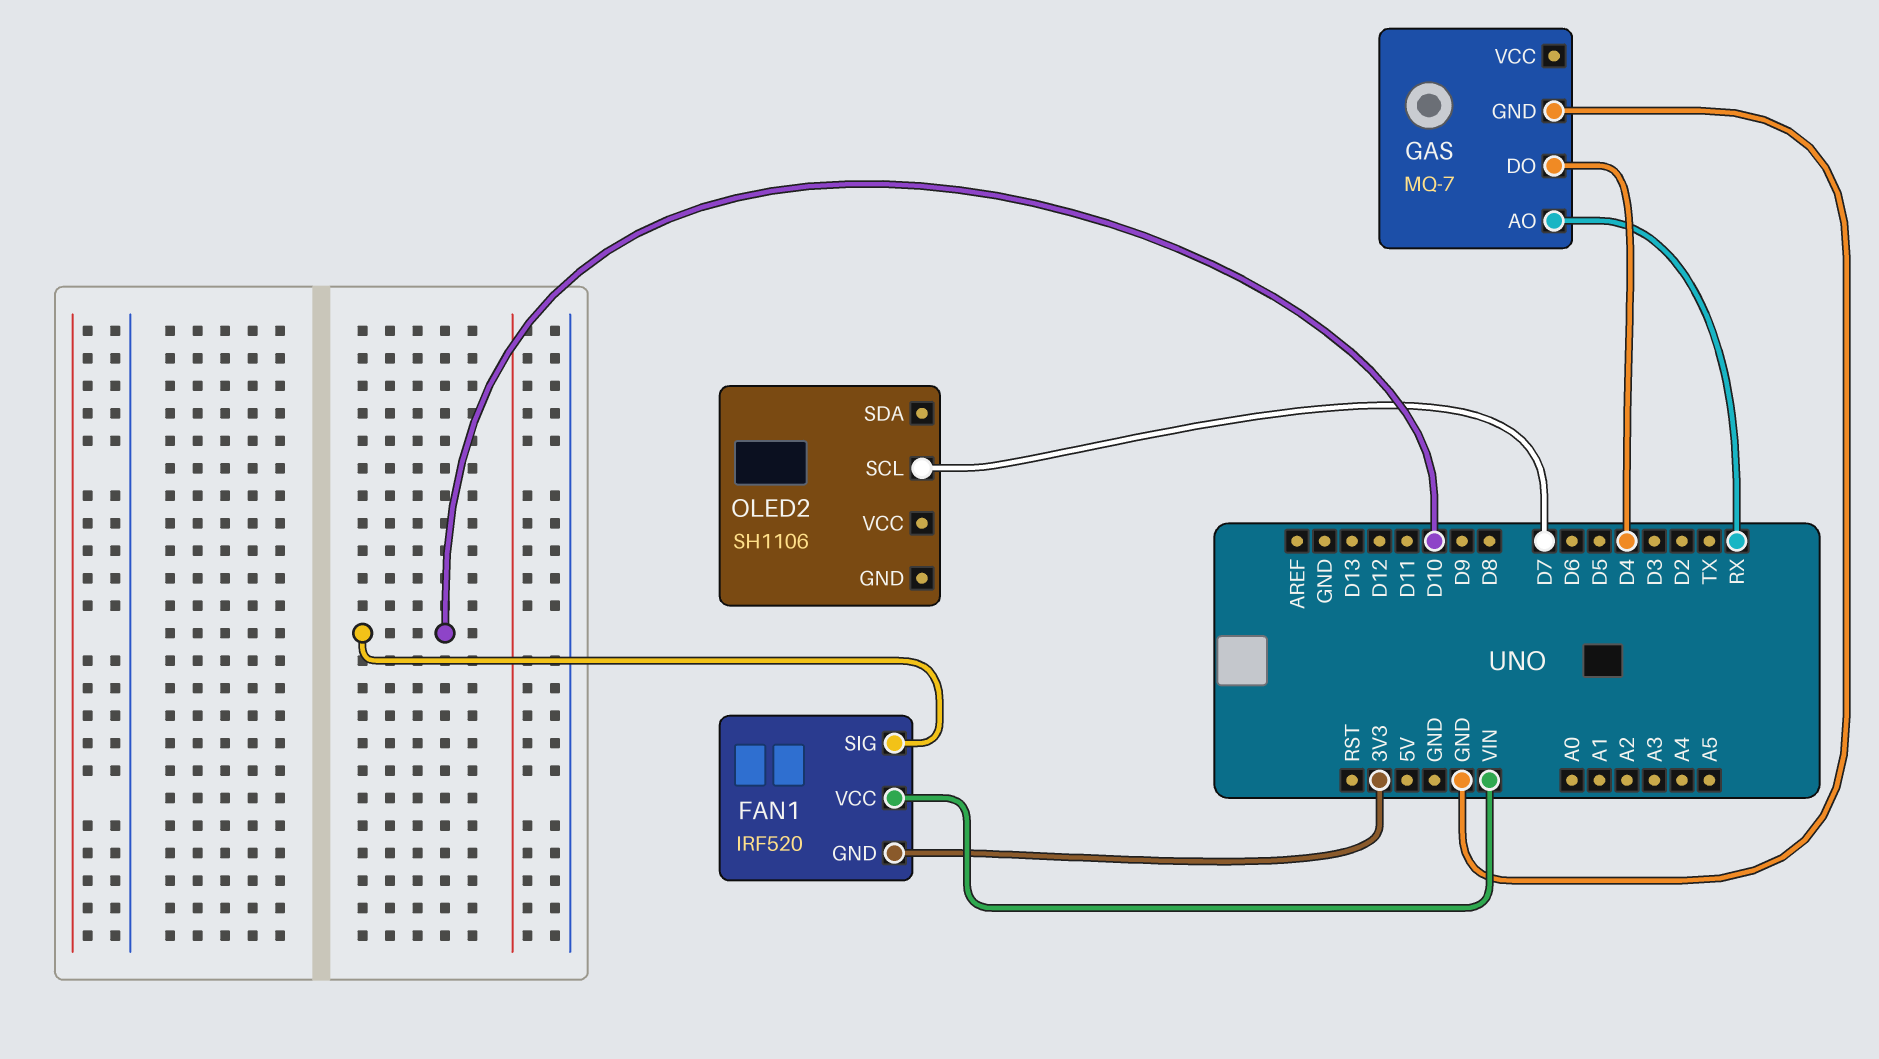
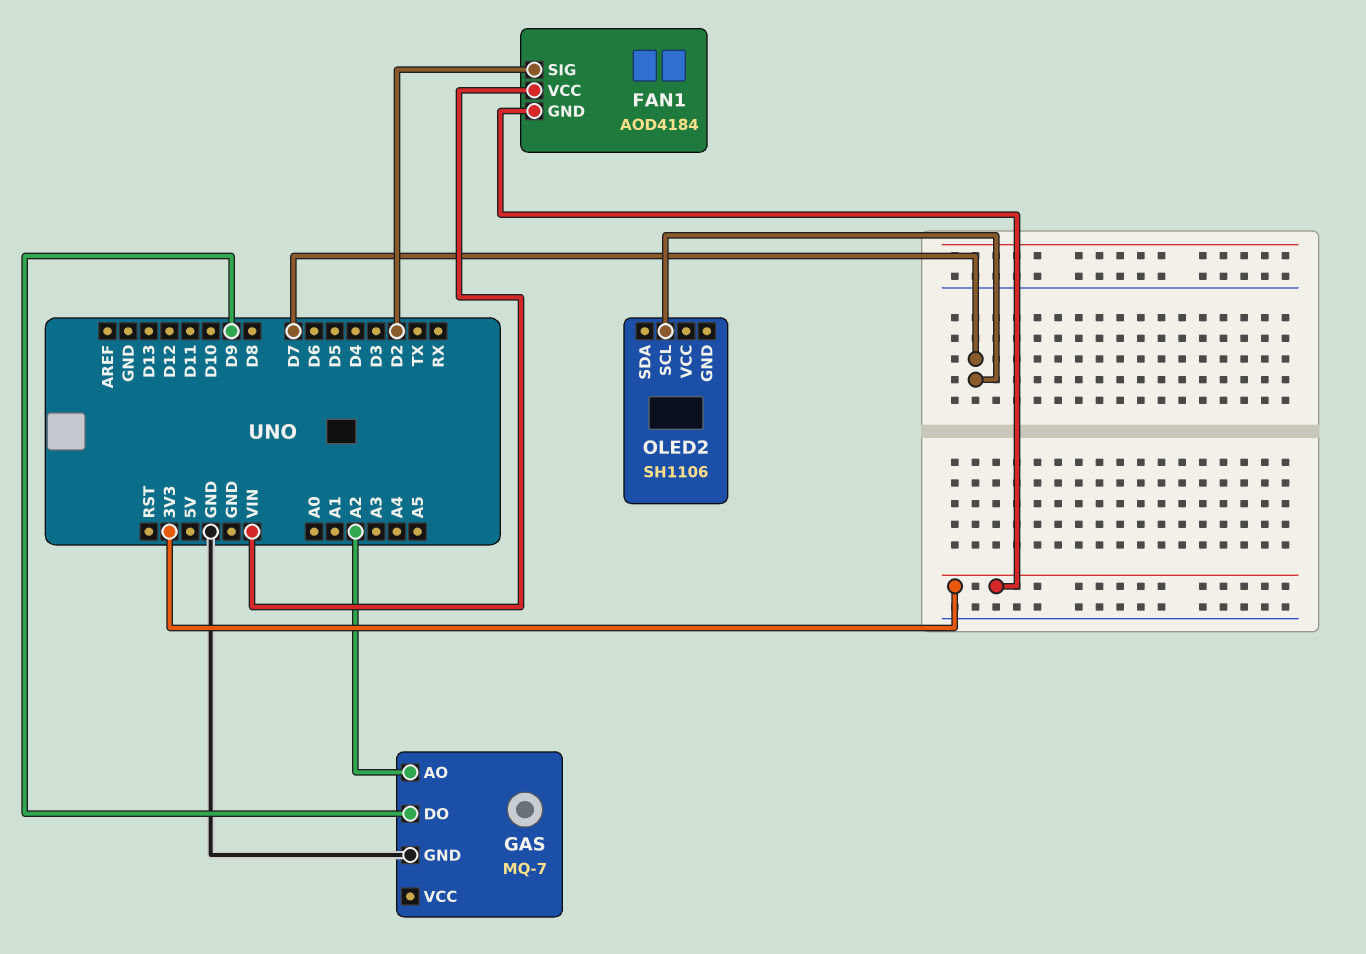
FAN1: IRF520 -> AOD4184
FAN1 pin SIG: D10 -> D2
GAS pin AO: RX -> A2
GAS pin DO: D4 -> D9

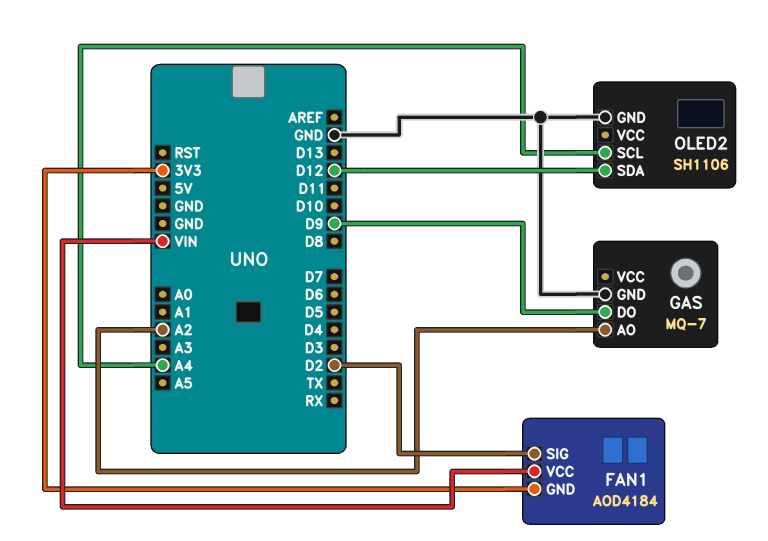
OLED2 pin GND: none -> GND
OLED2 pin SCL: D7 -> A4
OLED2 pin SDA: none -> D12

